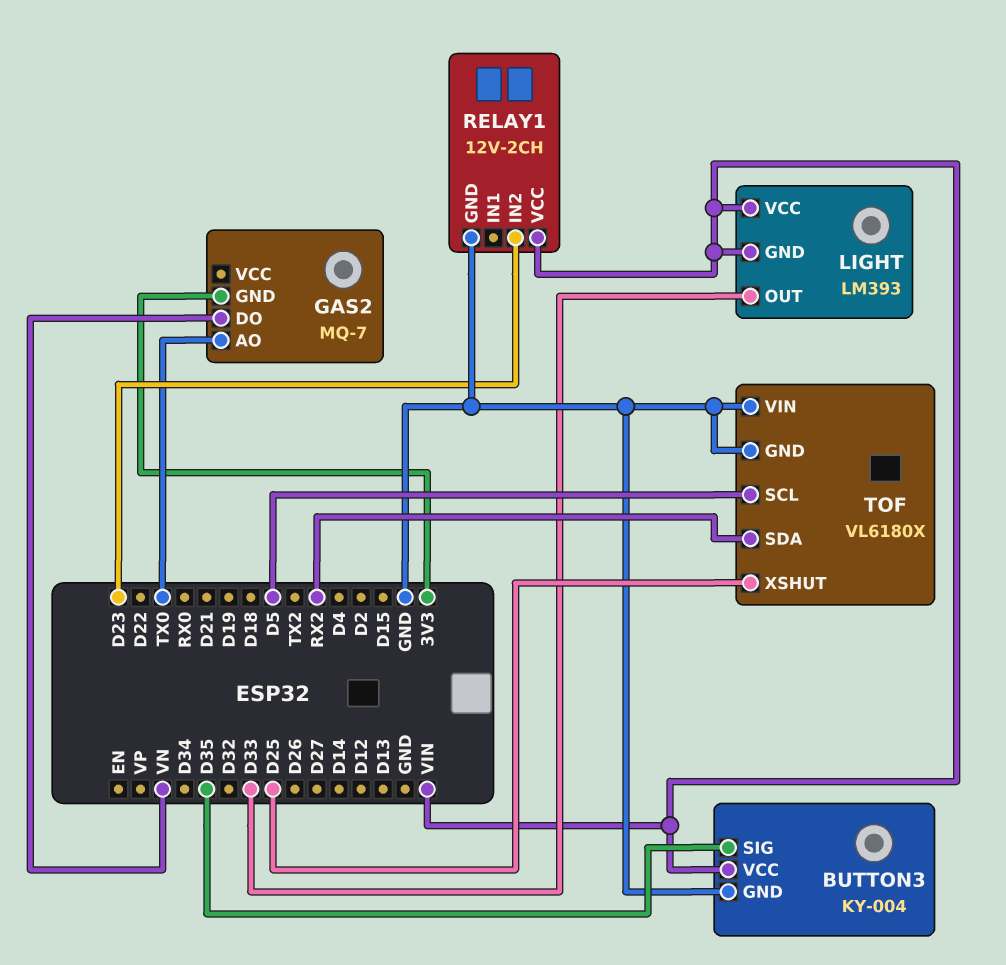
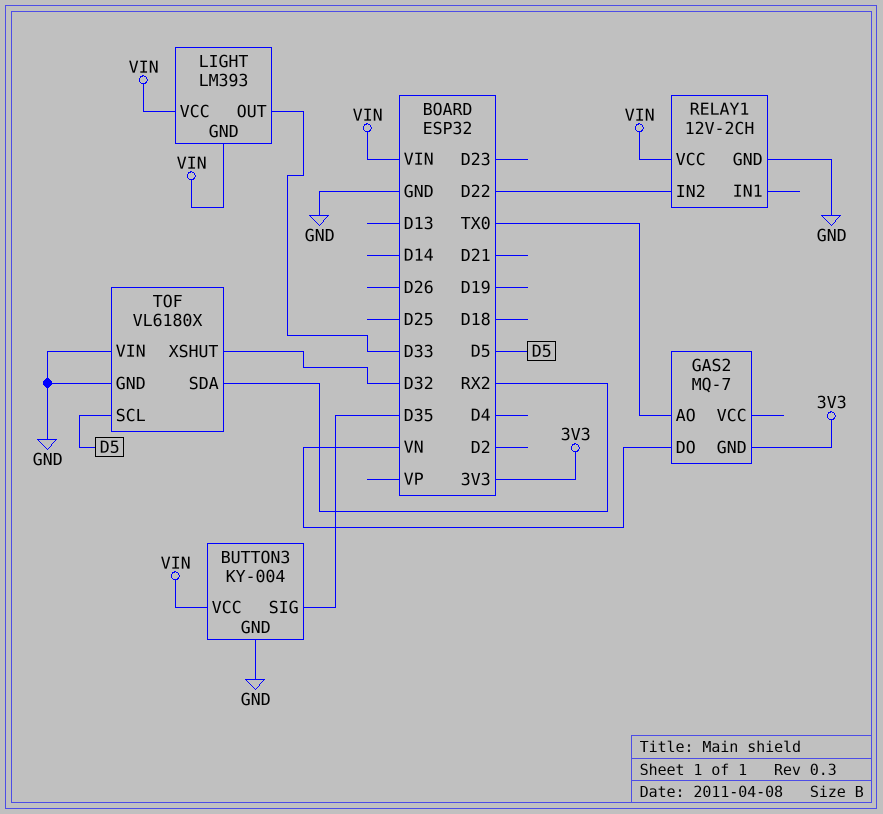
RELAY1 pin IN2: D23 -> D22
TOF pin XSHUT: D25 -> D32

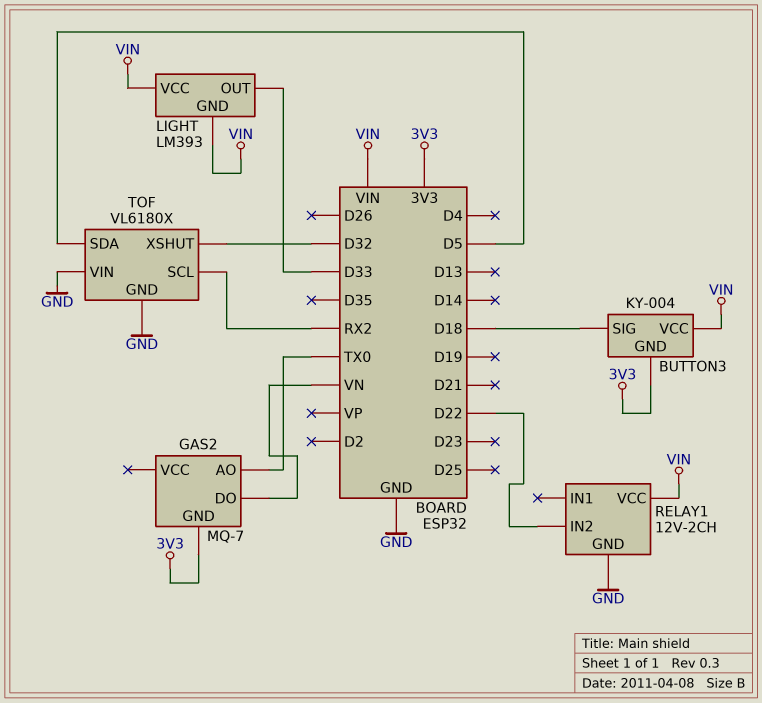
BUTTON3 pin GND: GND -> 3V3
BUTTON3 pin SIG: D35 -> D18
TOF pin SCL: D5 -> RX2
TOF pin SDA: RX2 -> D5

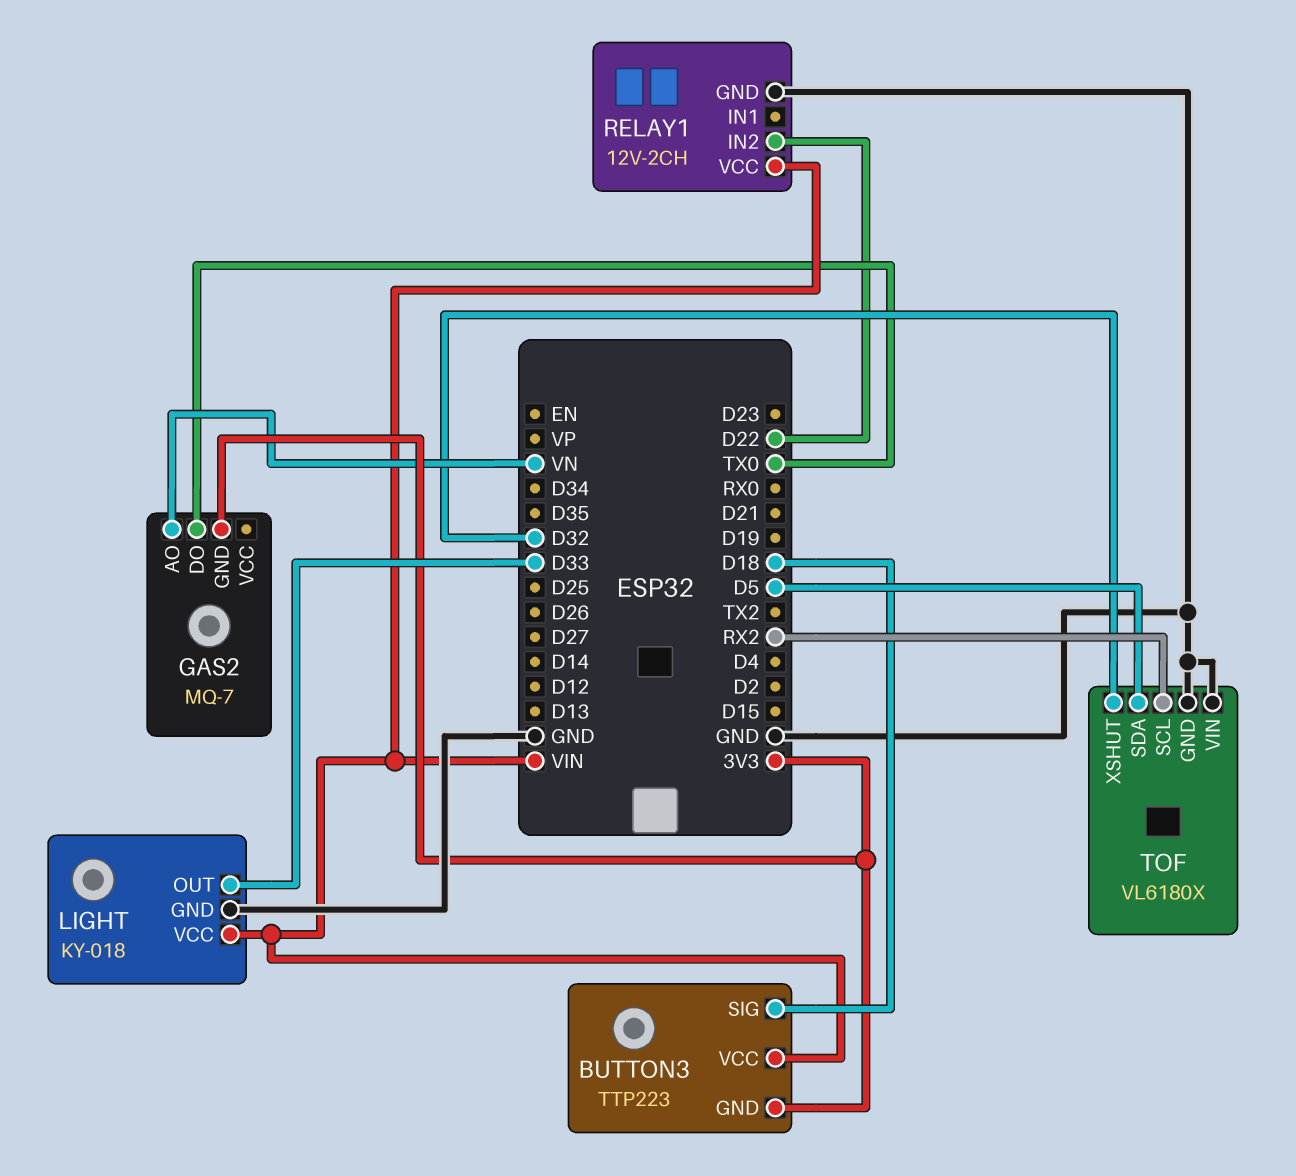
BUTTON3: KY-004 -> TTP223
GAS2 pin AO: TX0 -> VN
GAS2 pin DO: VN -> TX0
LIGHT: LM393 -> KY-018
LIGHT pin GND: VIN -> GND

